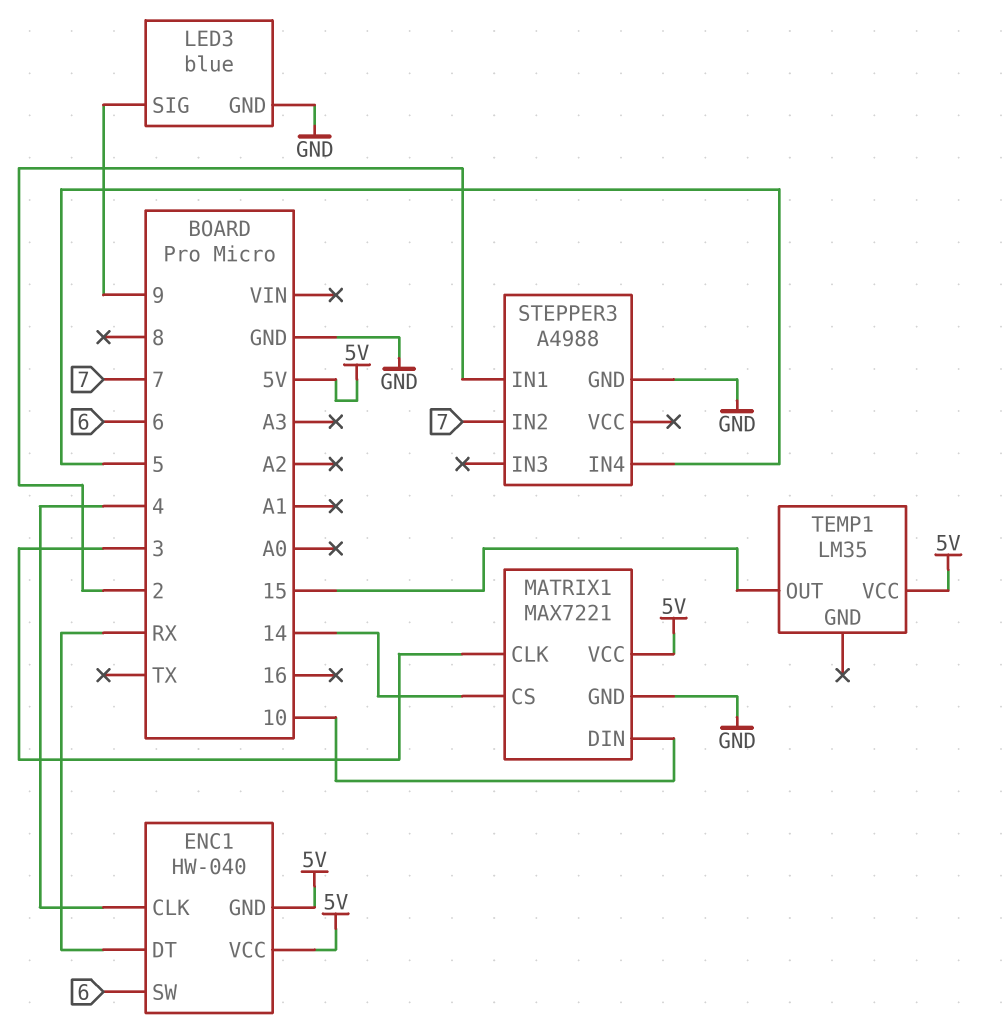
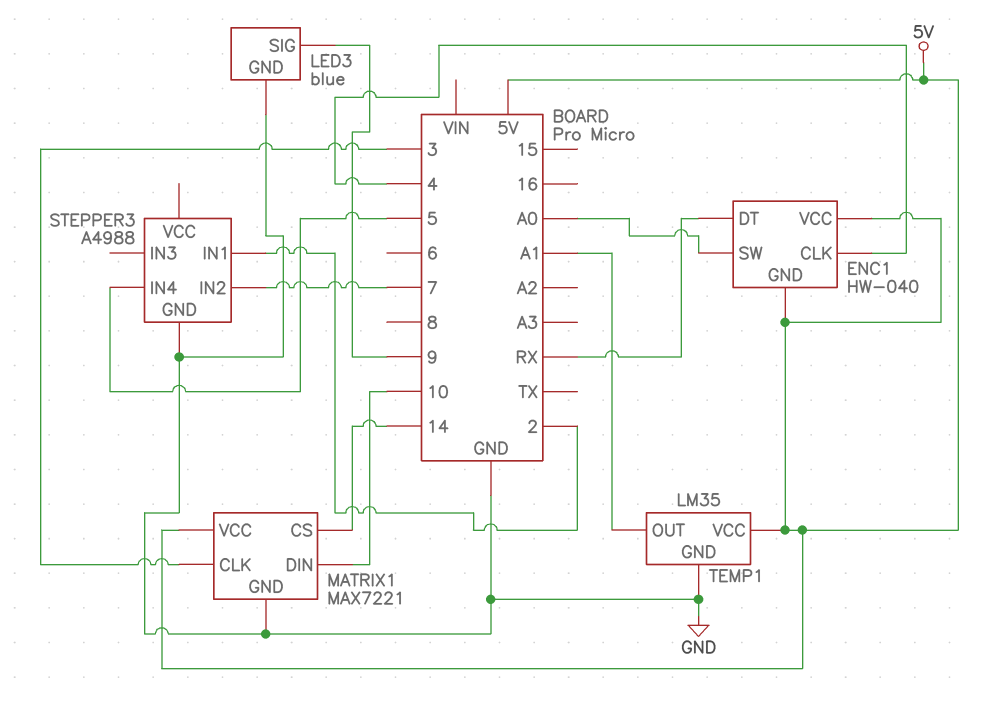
ENC1 pin SW: 6 -> A0
TEMP1 pin GND: none -> GND
TEMP1 pin OUT: 15 -> A1

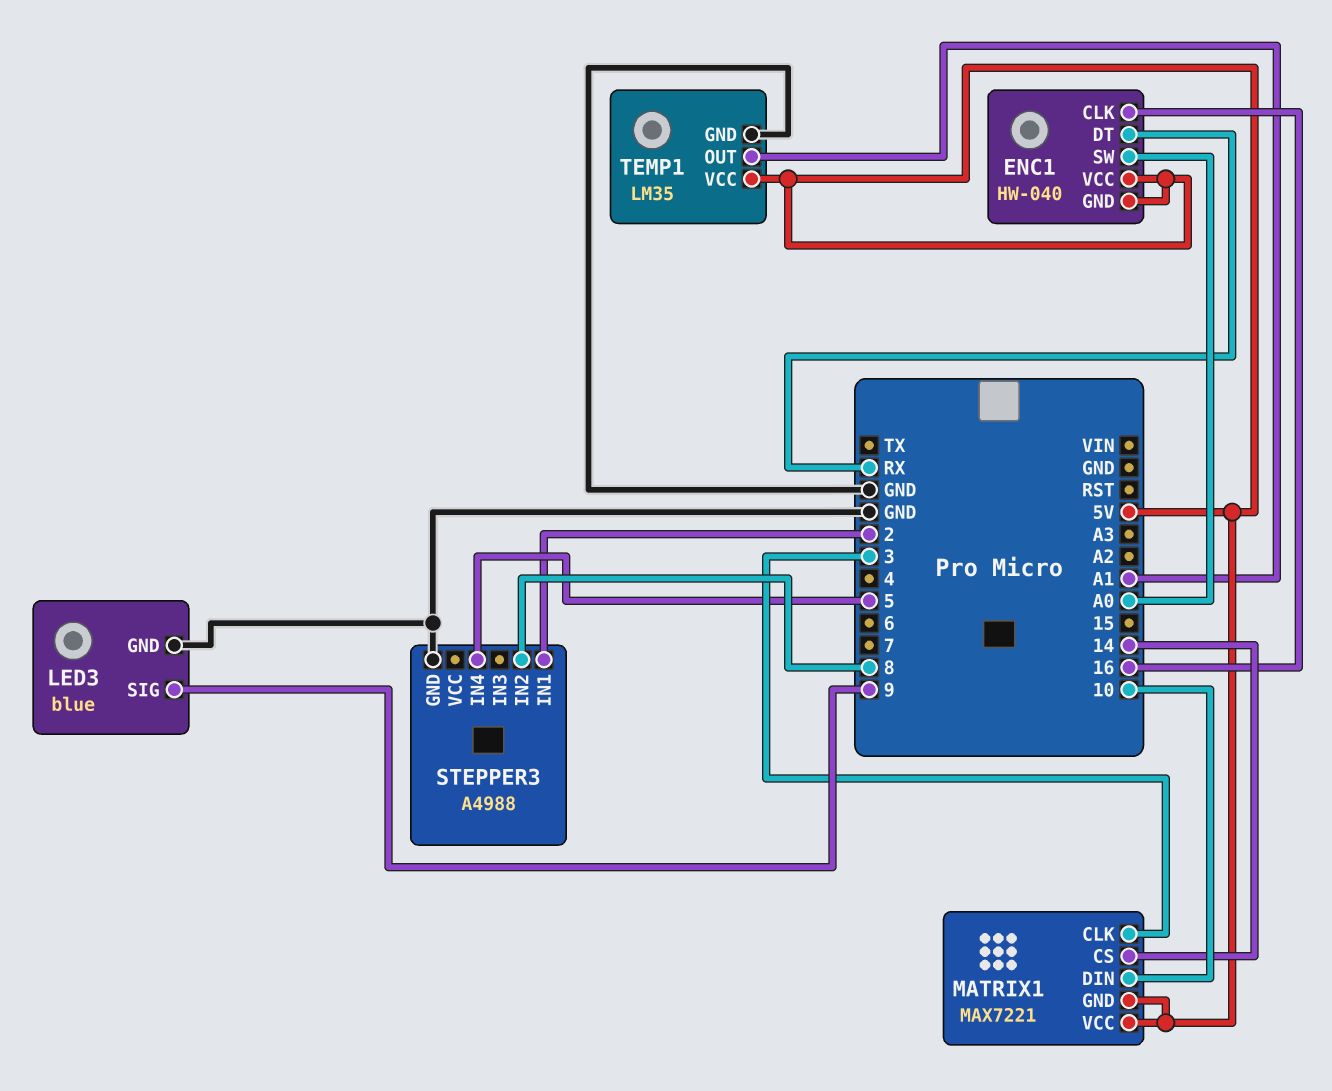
ENC1 pin CLK: 4 -> 16
MATRIX1 pin GND: GND -> 5V
STEPPER3 pin IN2: 7 -> 8

